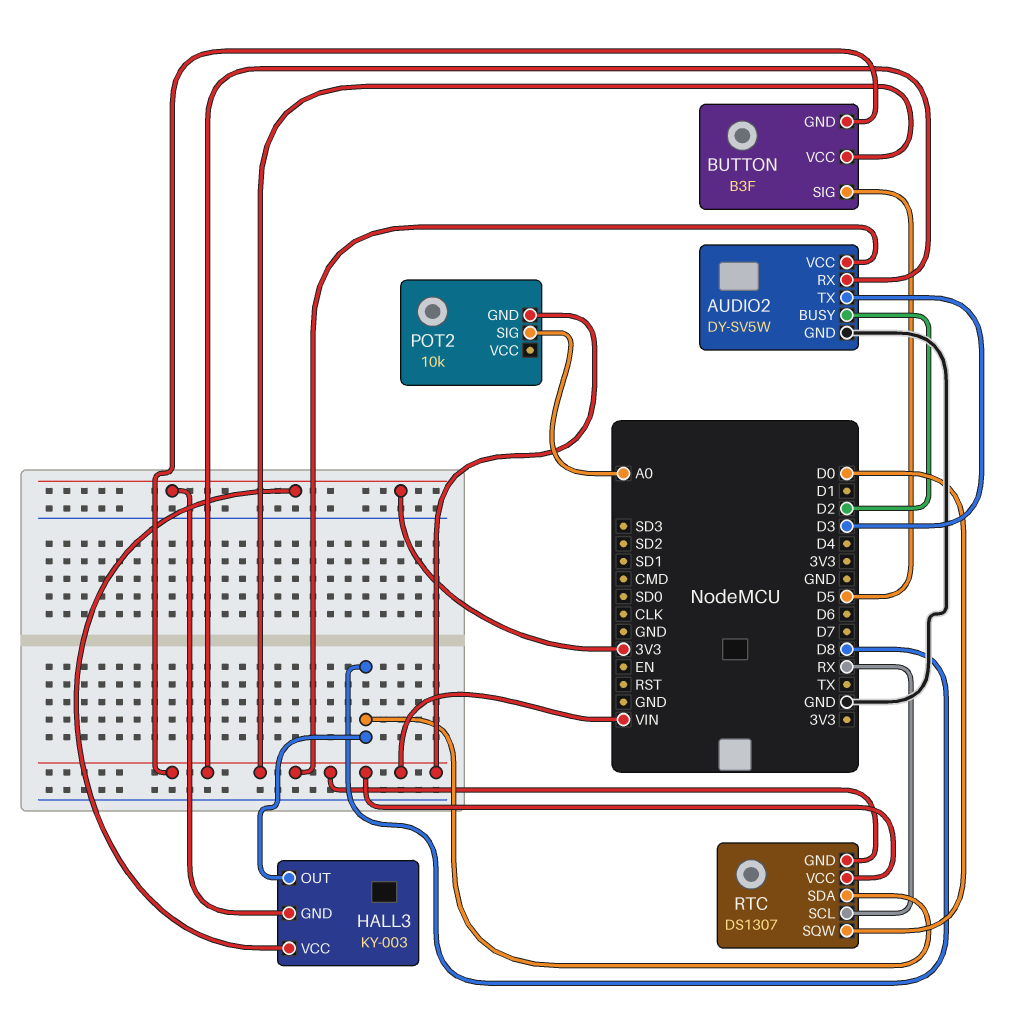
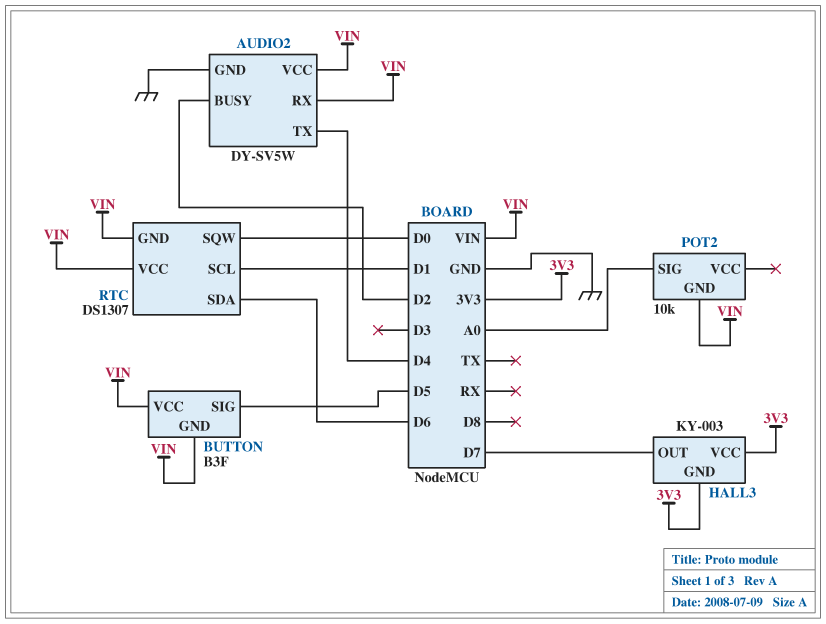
AUDIO2 pin TX: D3 -> D4
HALL3 pin OUT: D8 -> D7
RTC pin SCL: RX -> D1
RTC pin SDA: D8 -> D6

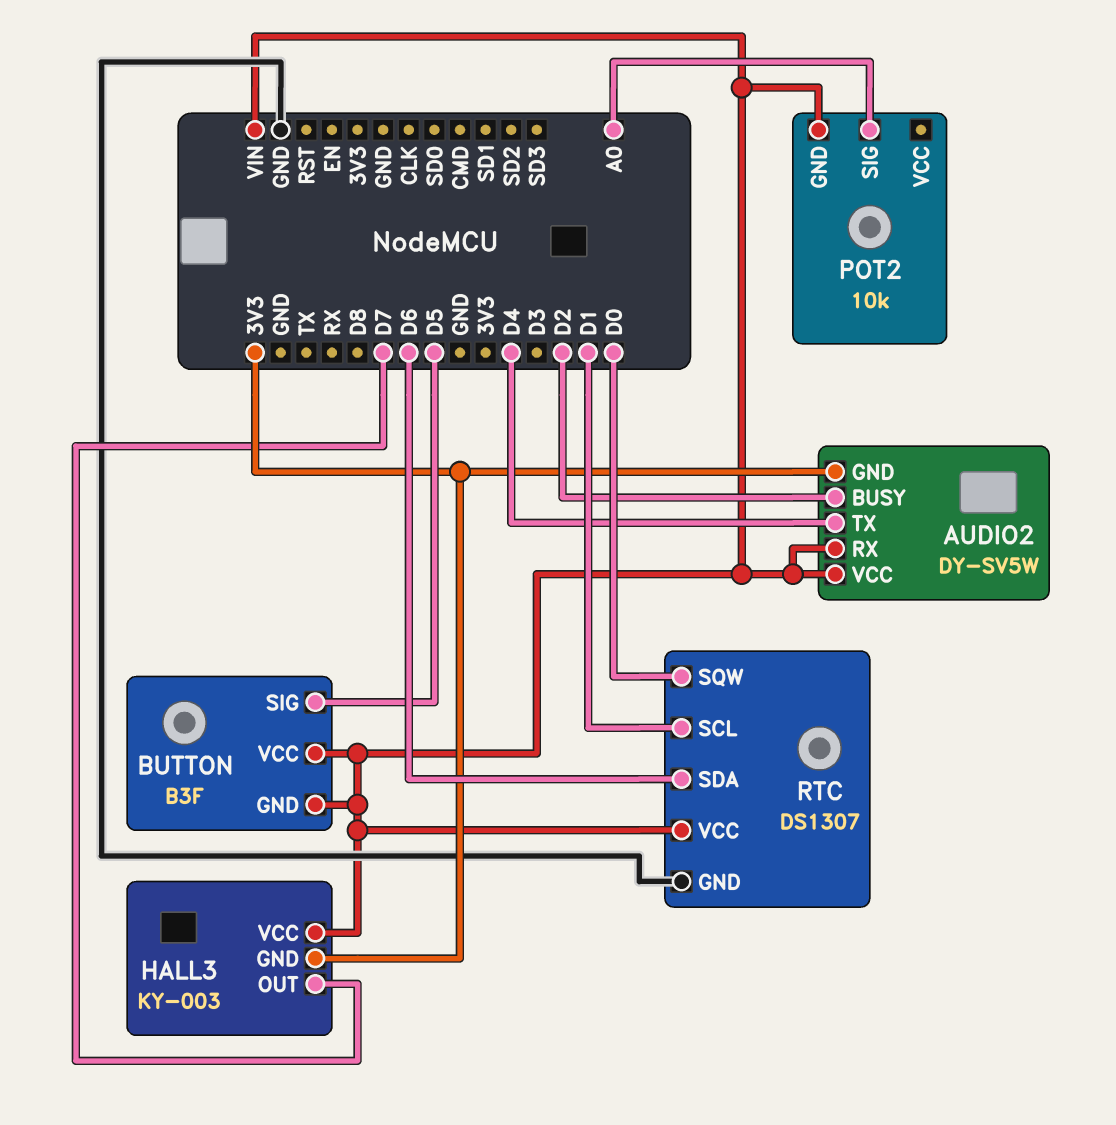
AUDIO2 pin GND: GND -> 3V3
HALL3 pin VCC: 3V3 -> VIN
RTC pin GND: VIN -> GND

